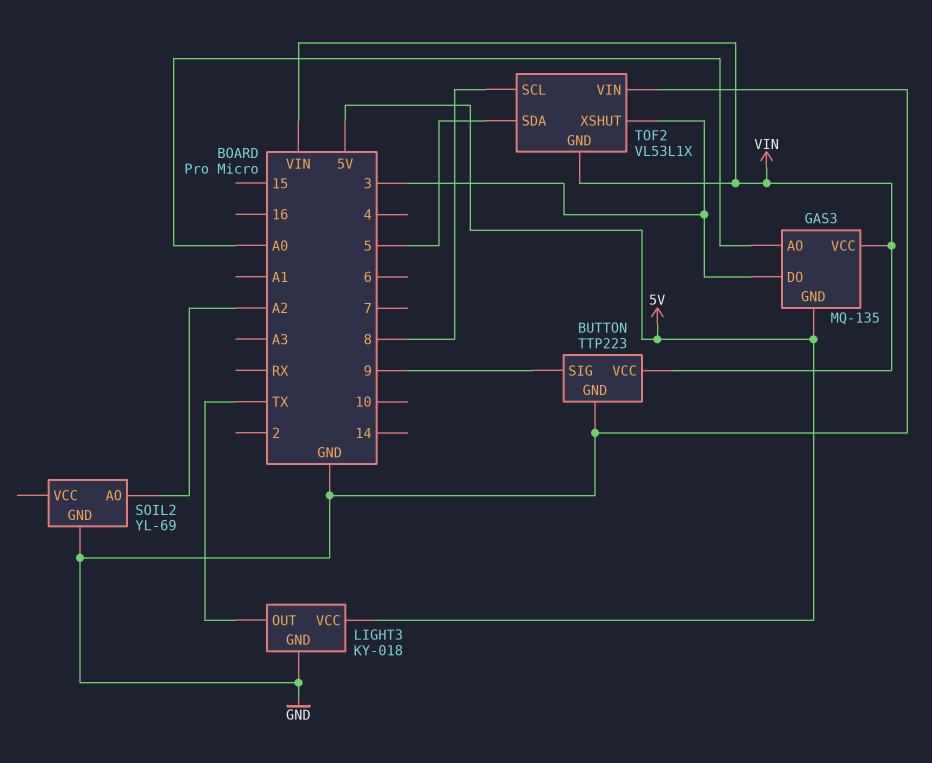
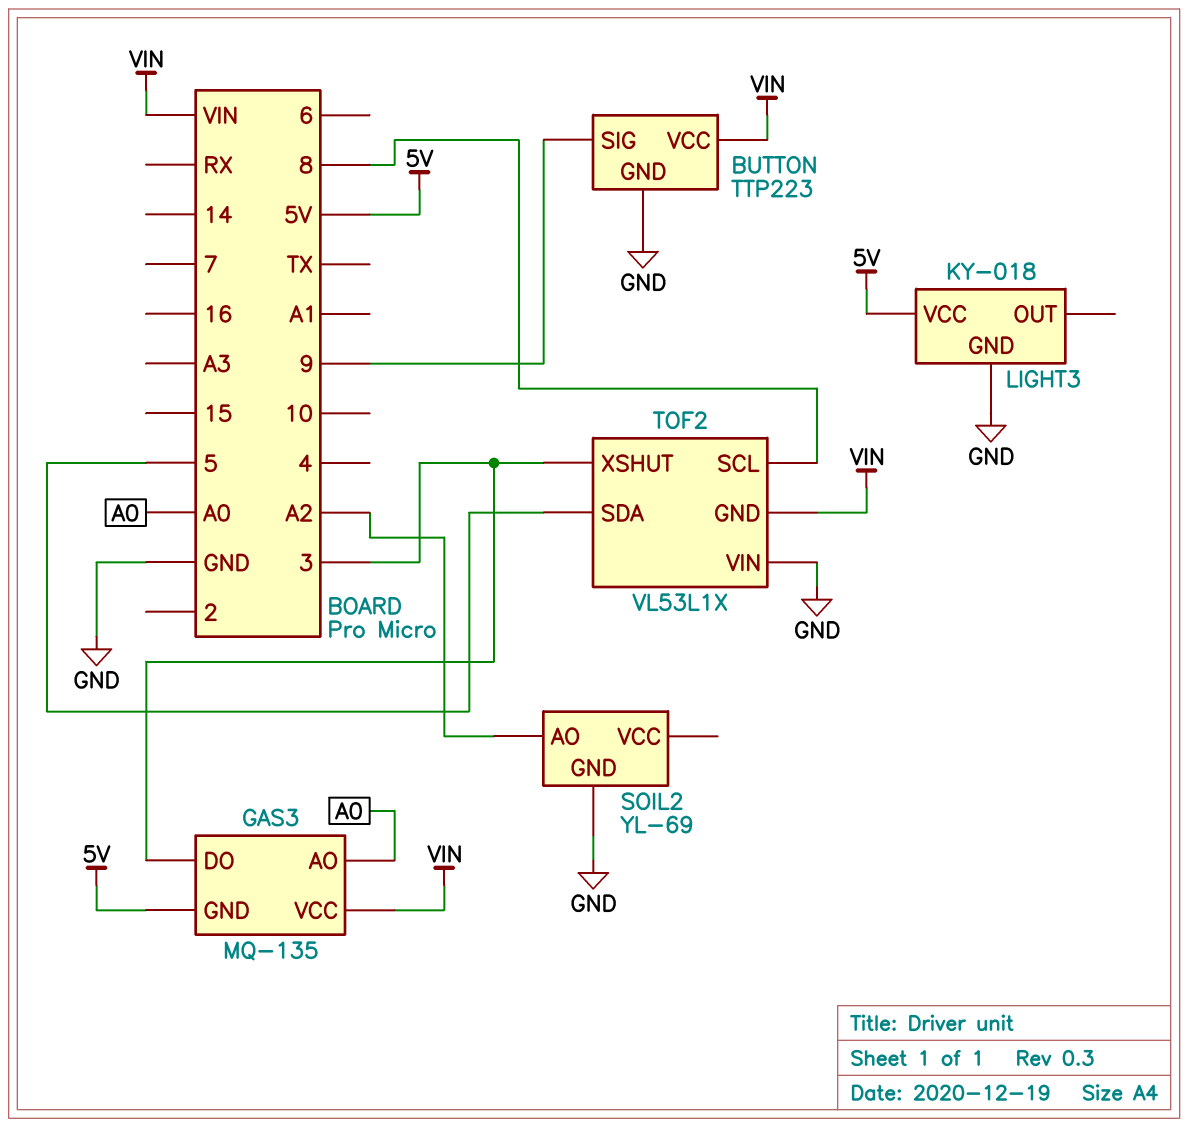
LIGHT3 pin OUT: TX -> none

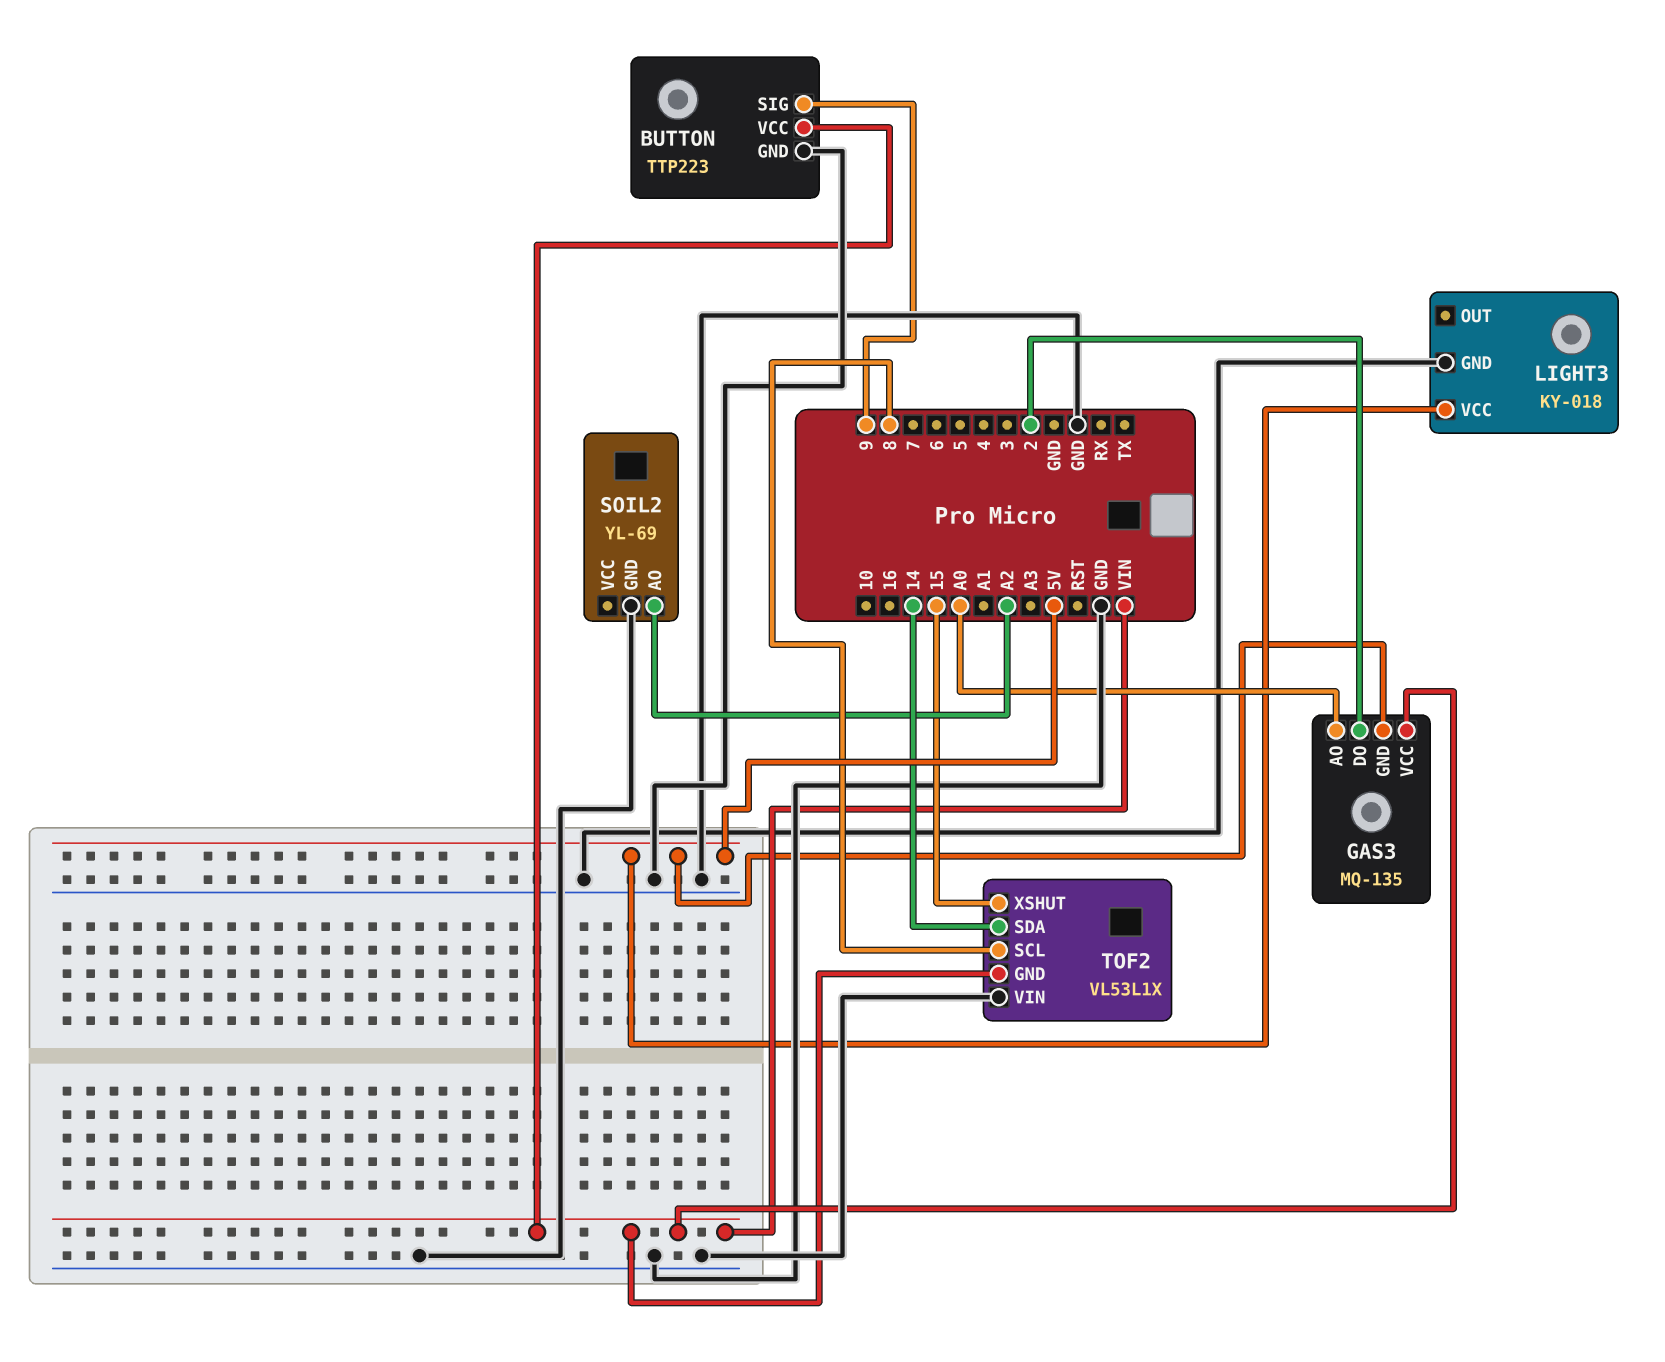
GAS3 pin DO: 3 -> 2
TOF2 pin SDA: 5 -> 14
TOF2 pin XSHUT: 3 -> 15

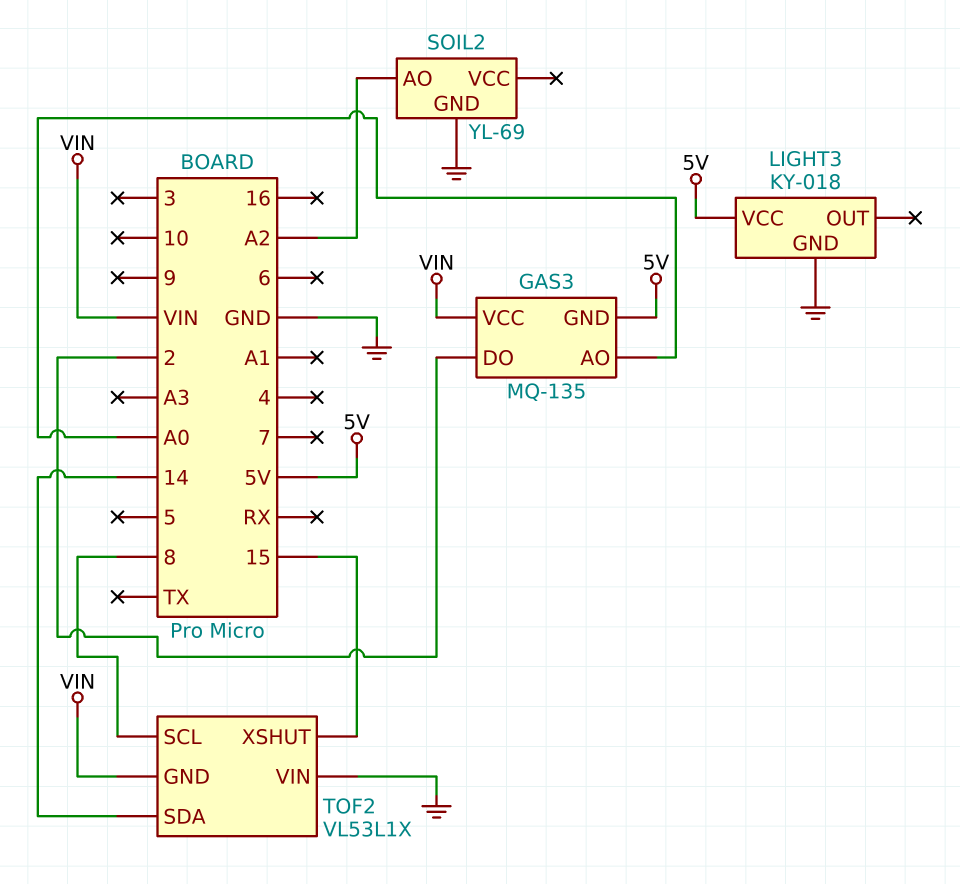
BUTTON: TTP223 -> none
BUTTON pin GND: GND -> none
BUTTON pin SIG: 9 -> none
BUTTON pin VCC: VIN -> none

